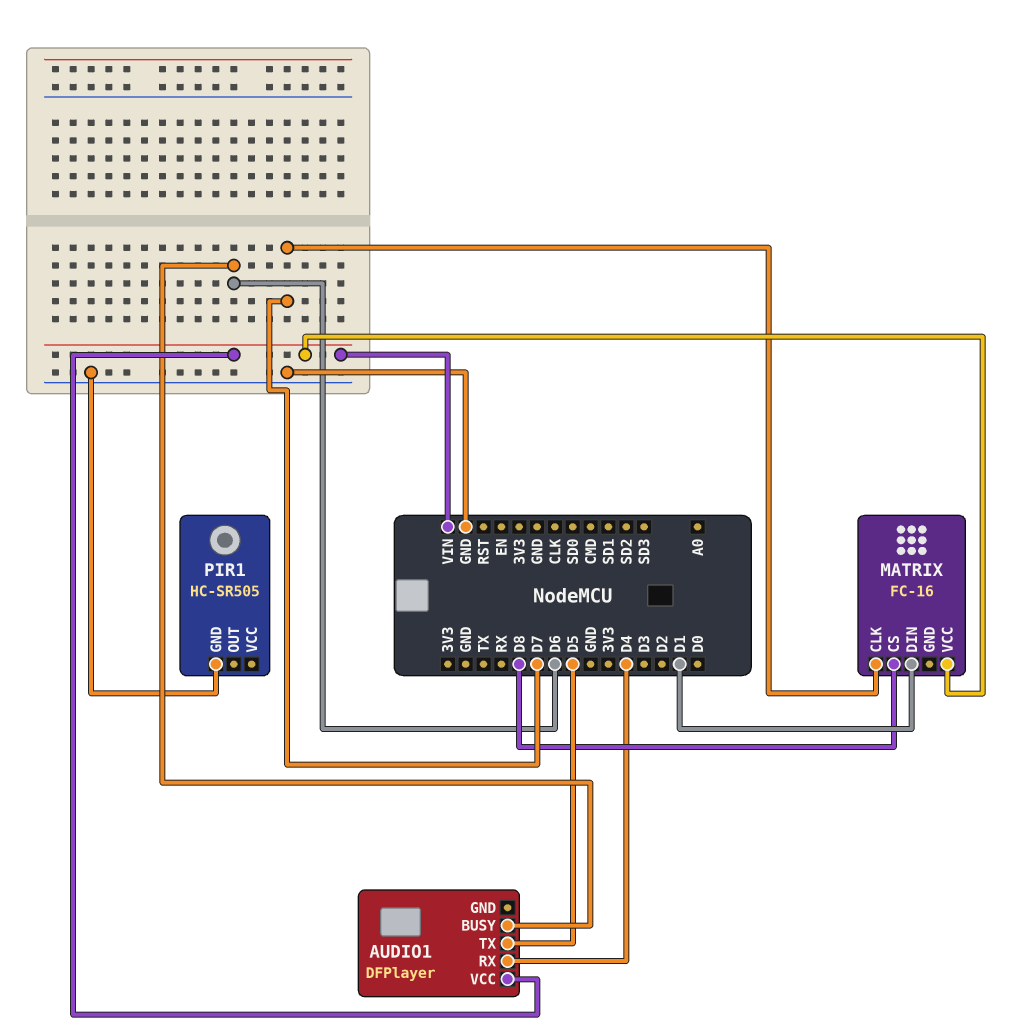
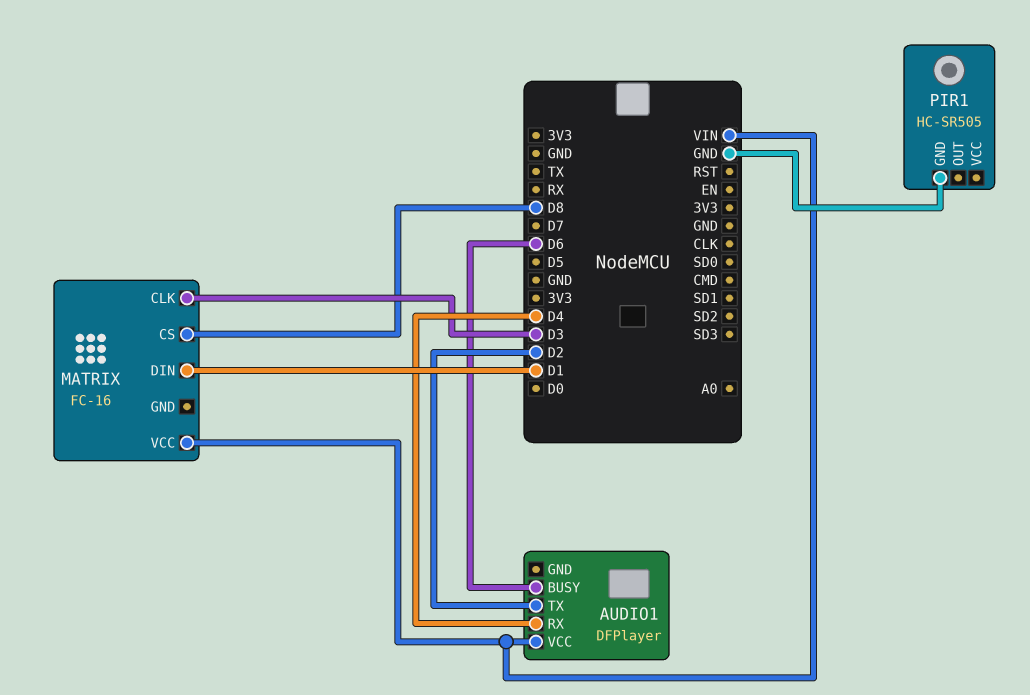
AUDIO1 pin TX: D5 -> D2
MATRIX pin CLK: D7 -> D3

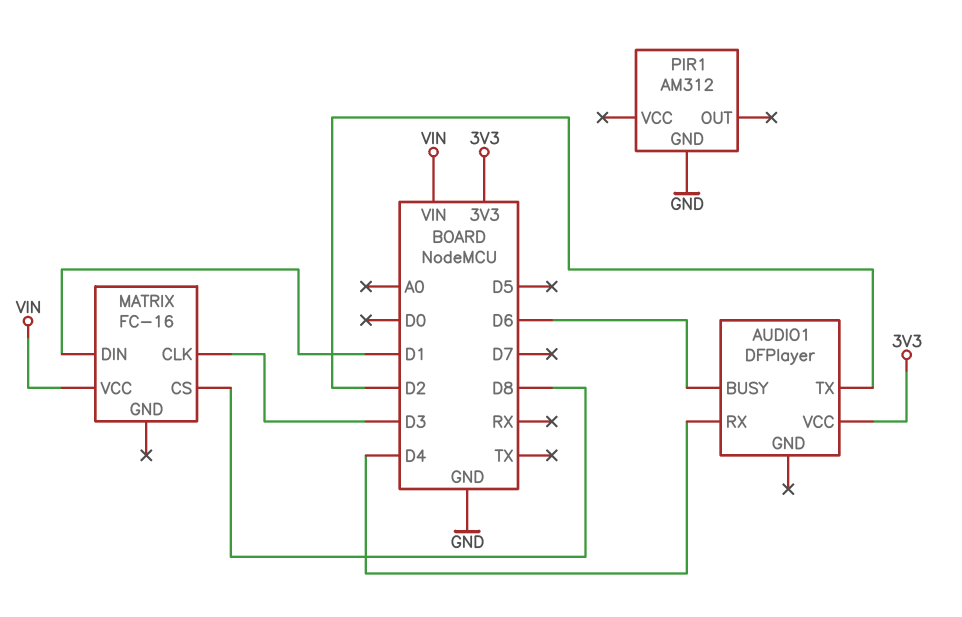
AUDIO1 pin VCC: VIN -> 3V3
PIR1: HC-SR505 -> AM312

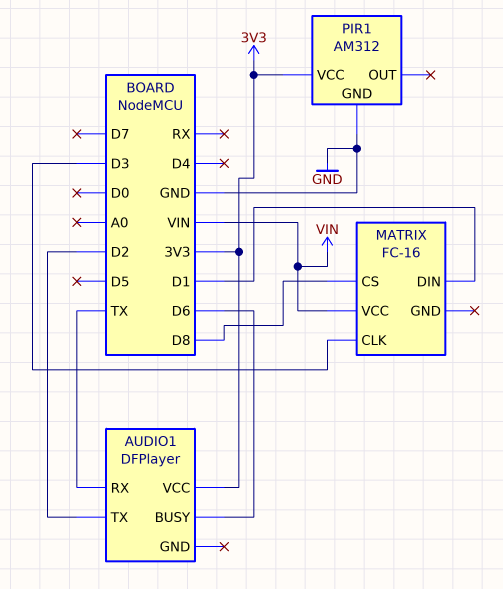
AUDIO1 pin RX: D4 -> TX
PIR1 pin VCC: none -> 3V3

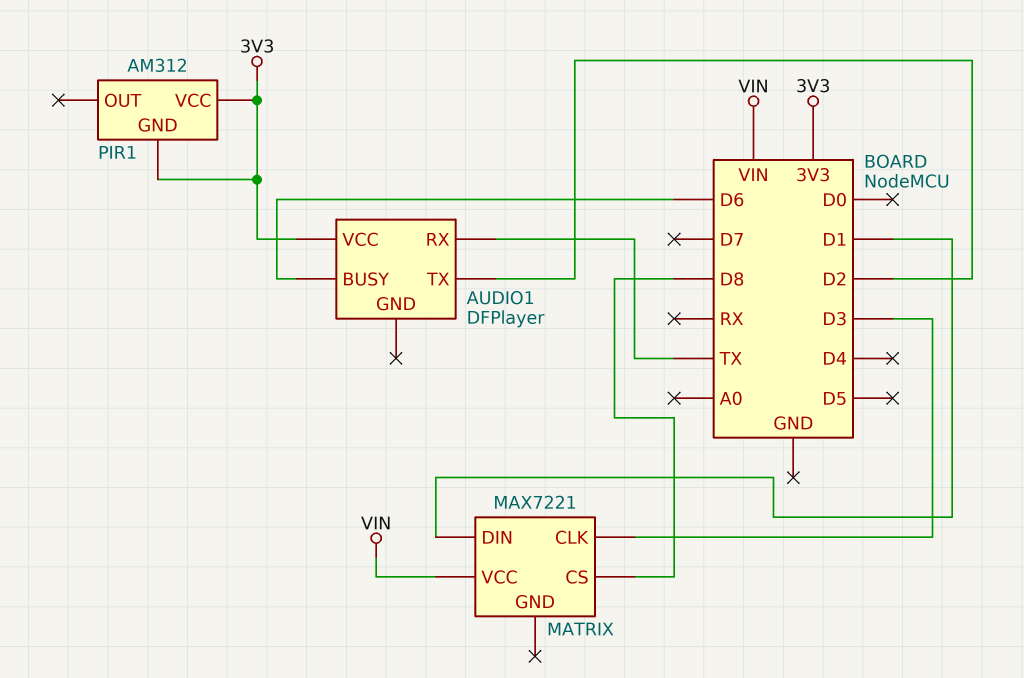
MATRIX: FC-16 -> MAX7221
PIR1 pin GND: GND -> 3V3

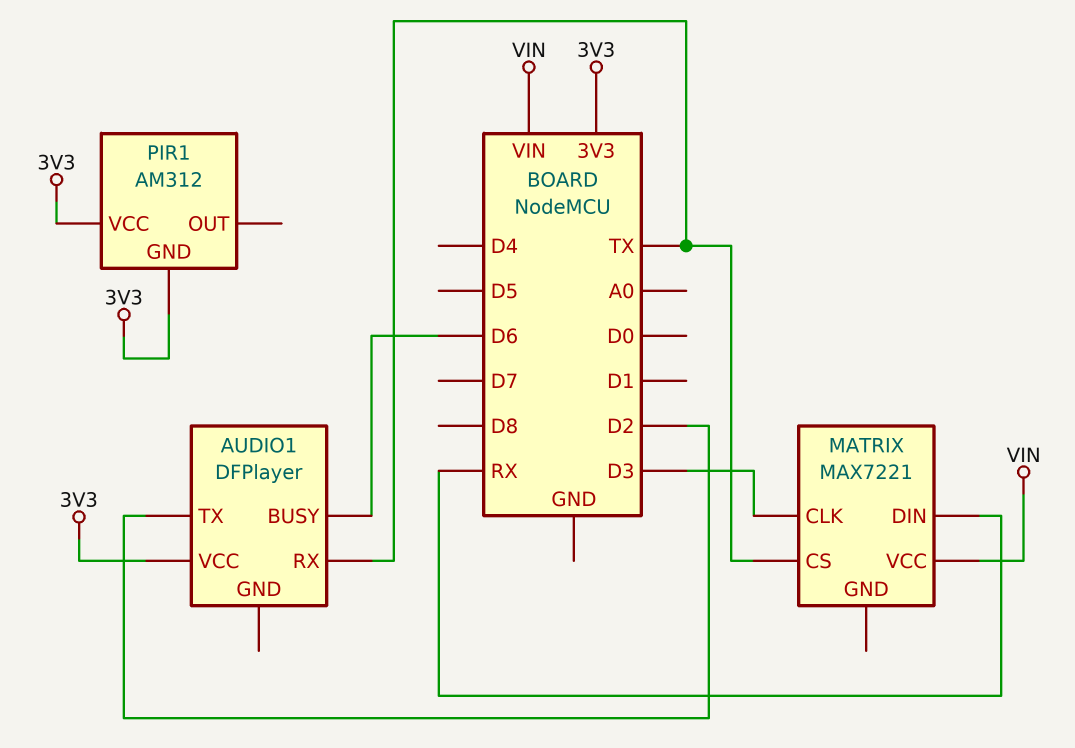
MATRIX pin CS: D8 -> TX
MATRIX pin DIN: D1 -> RX

